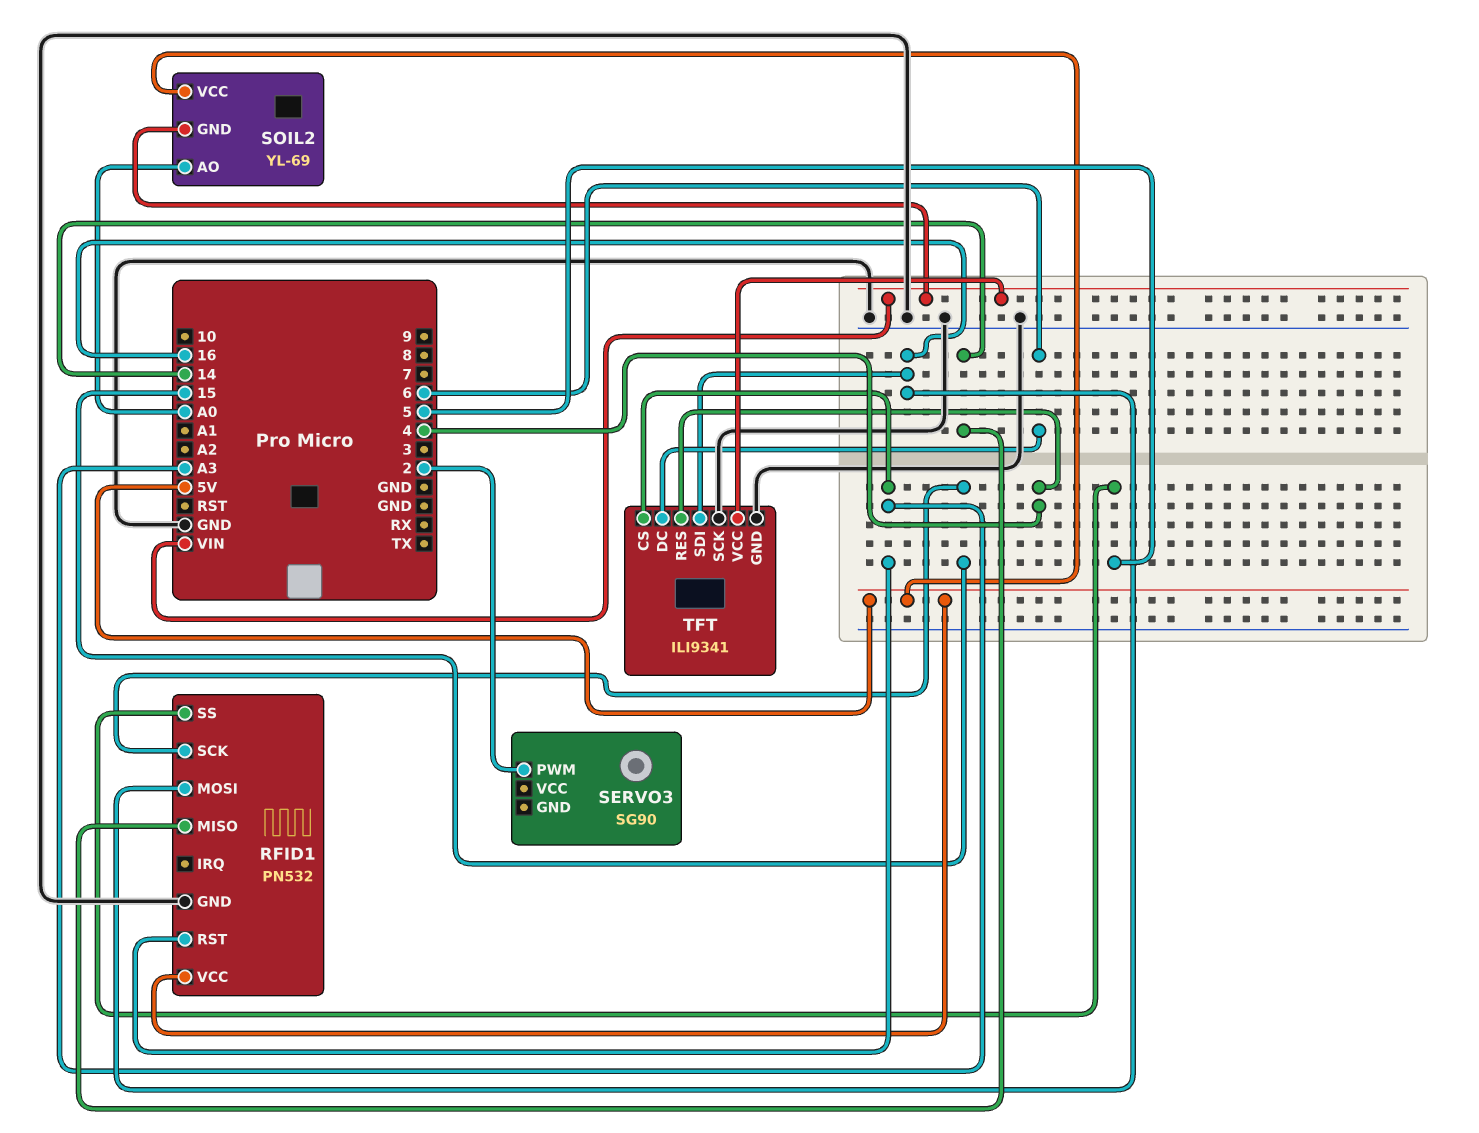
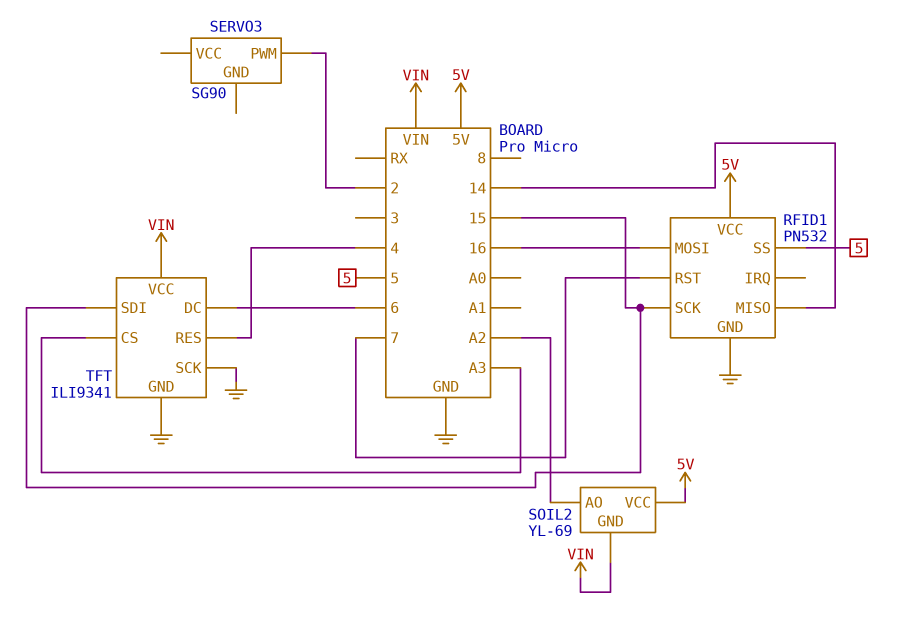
RFID1 pin RST: A3 -> 7
SOIL2 pin AO: A0 -> A2
TFT pin SDI: 16 -> 15

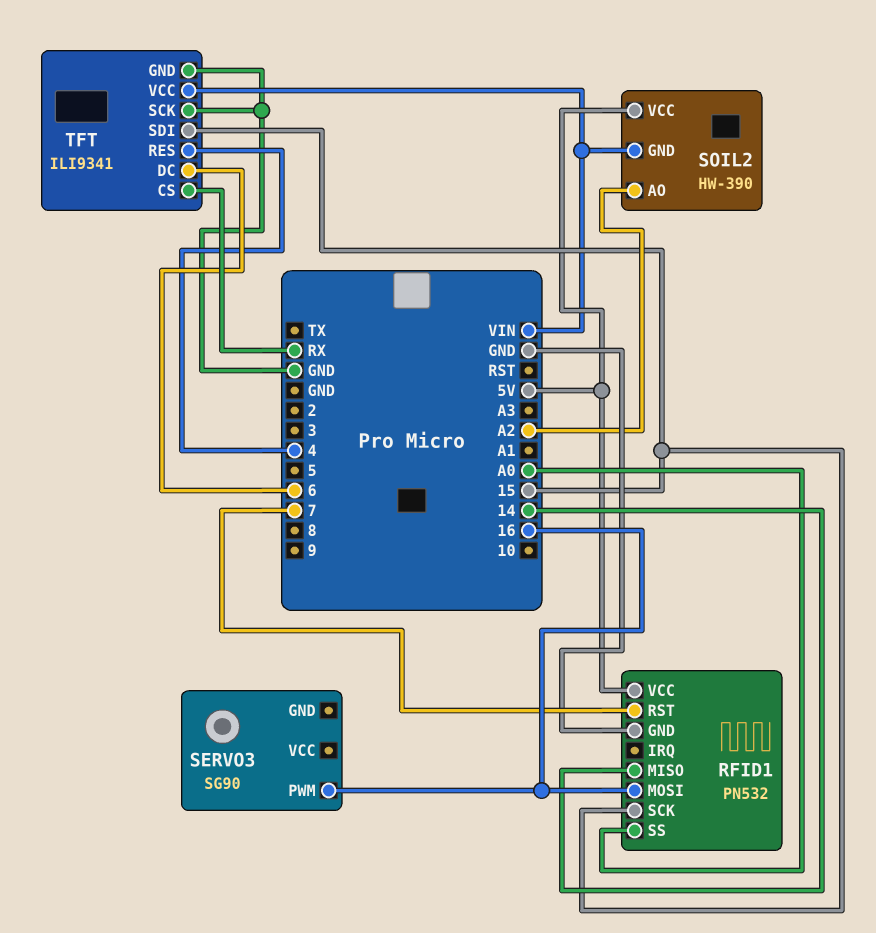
RFID1 pin SS: 5 -> A0
SERVO3 pin PWM: 2 -> 16
SOIL2: YL-69 -> HW-390
TFT pin CS: A3 -> RX

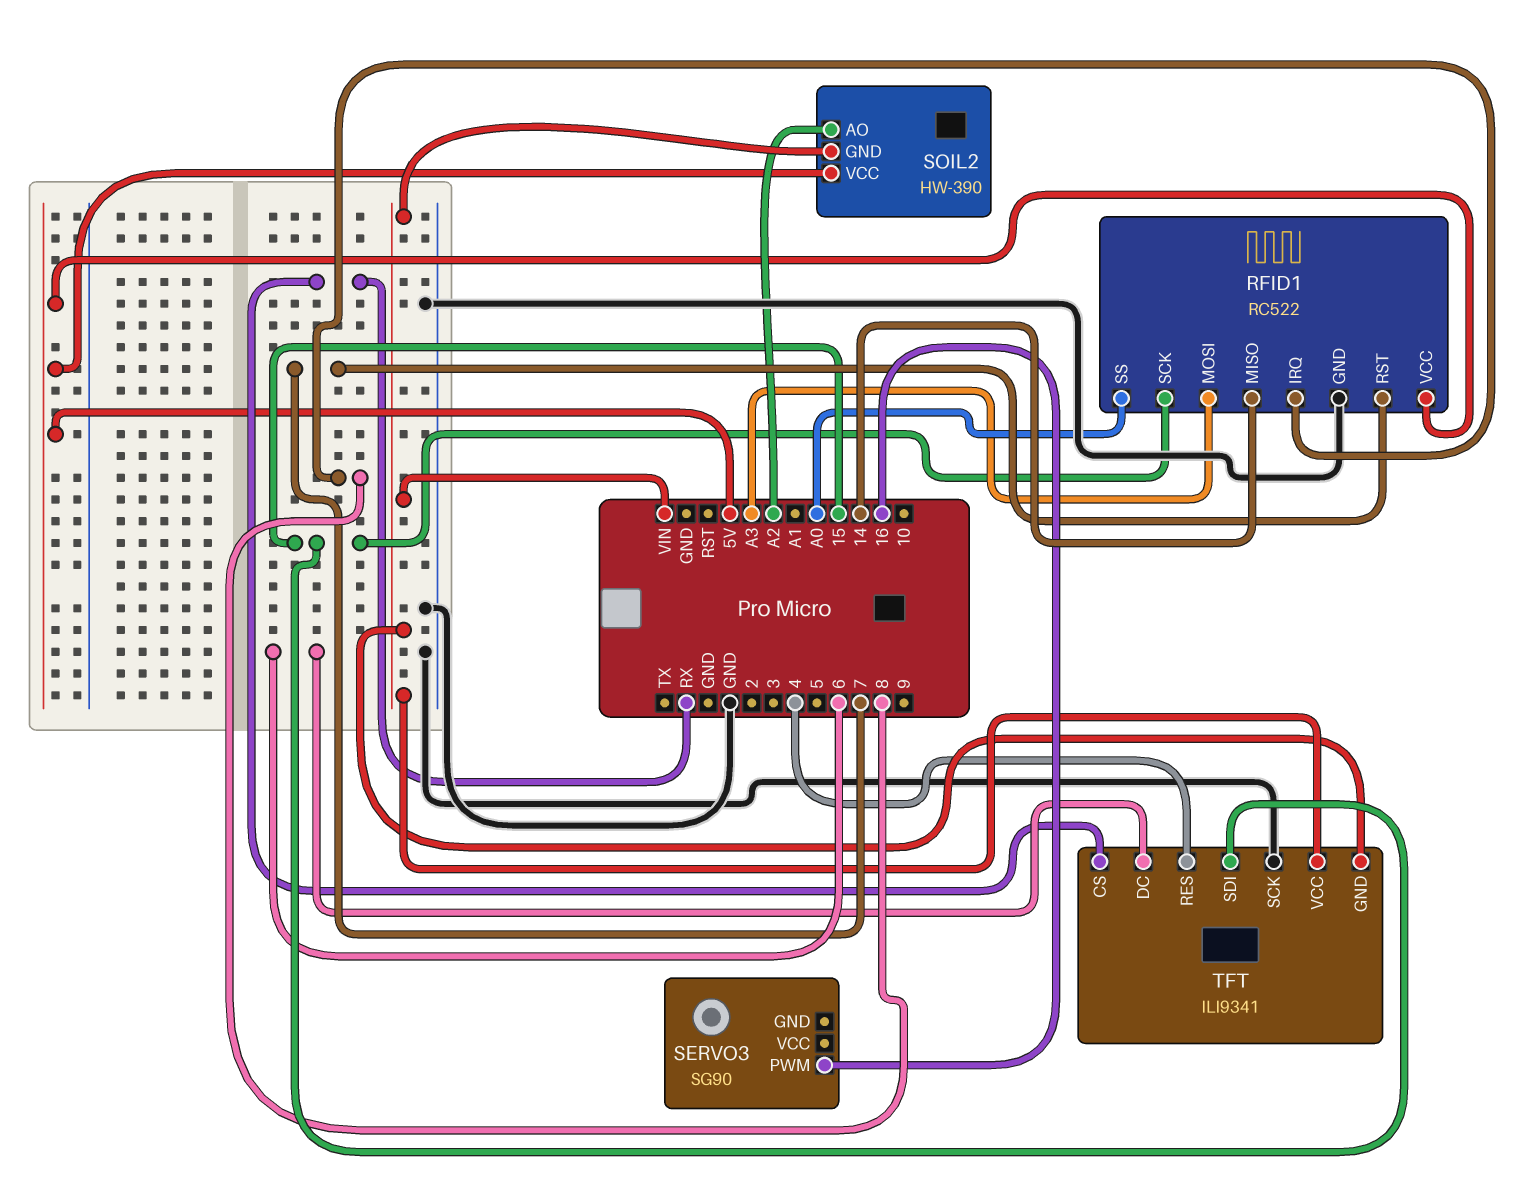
RFID1: PN532 -> RC522
RFID1 pin IRQ: none -> 8
RFID1 pin MOSI: 16 -> A3
TFT pin GND: GND -> VIN

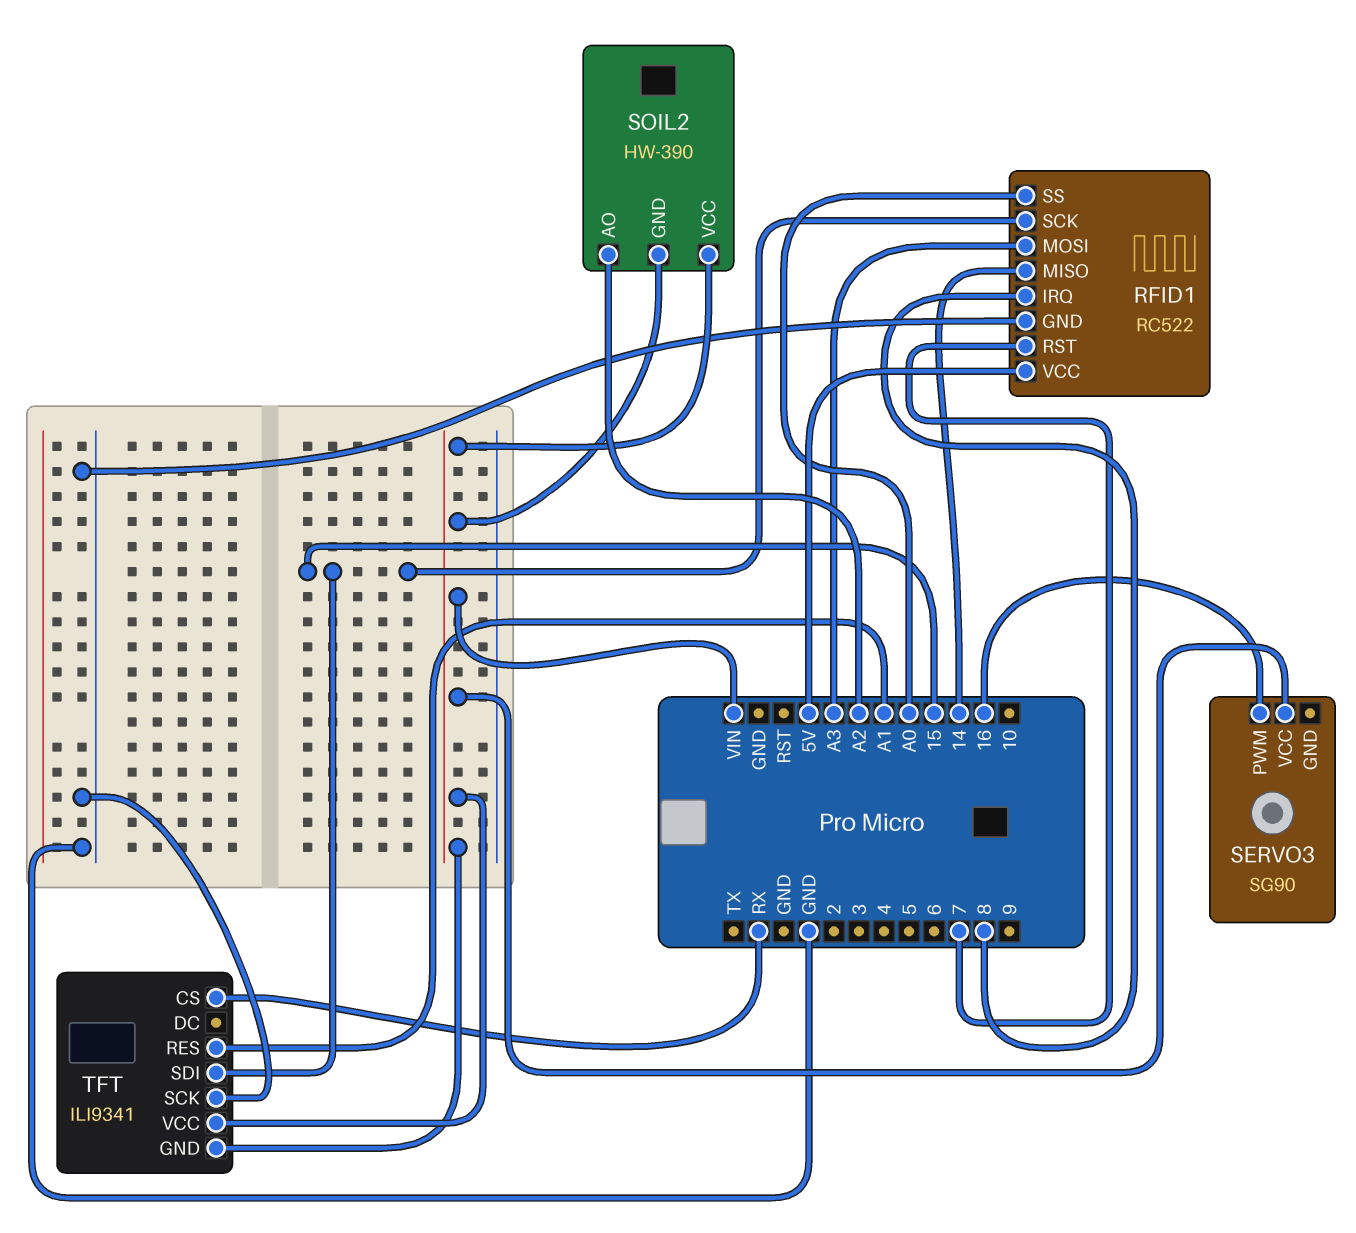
SERVO3 pin VCC: none -> VIN
SOIL2 pin VCC: 5V -> VIN
TFT pin DC: 6 -> none
TFT pin RES: 4 -> A1

